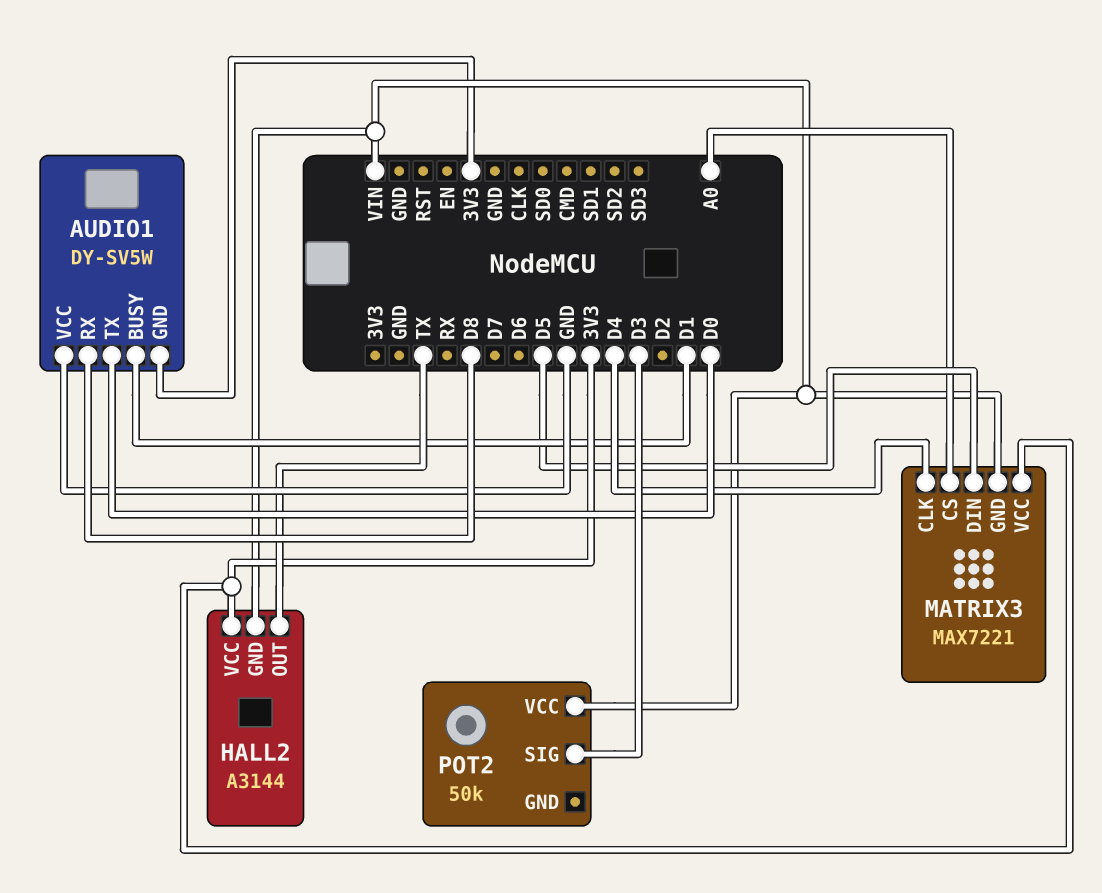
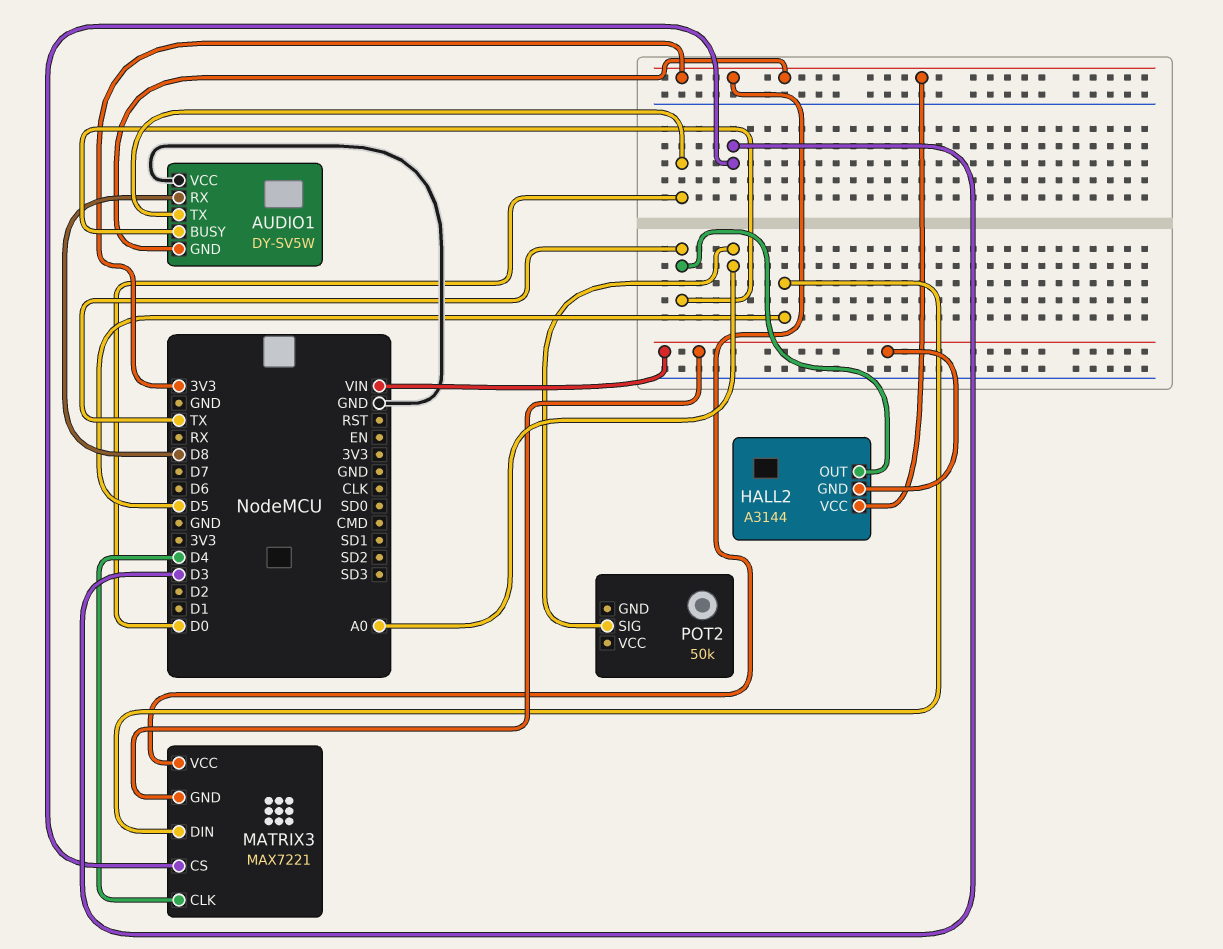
AUDIO1 pin BUSY: D1 -> TX
MATRIX3 pin CS: A0 -> D3
POT2 pin SIG: D3 -> A0
POT2 pin VCC: VIN -> none

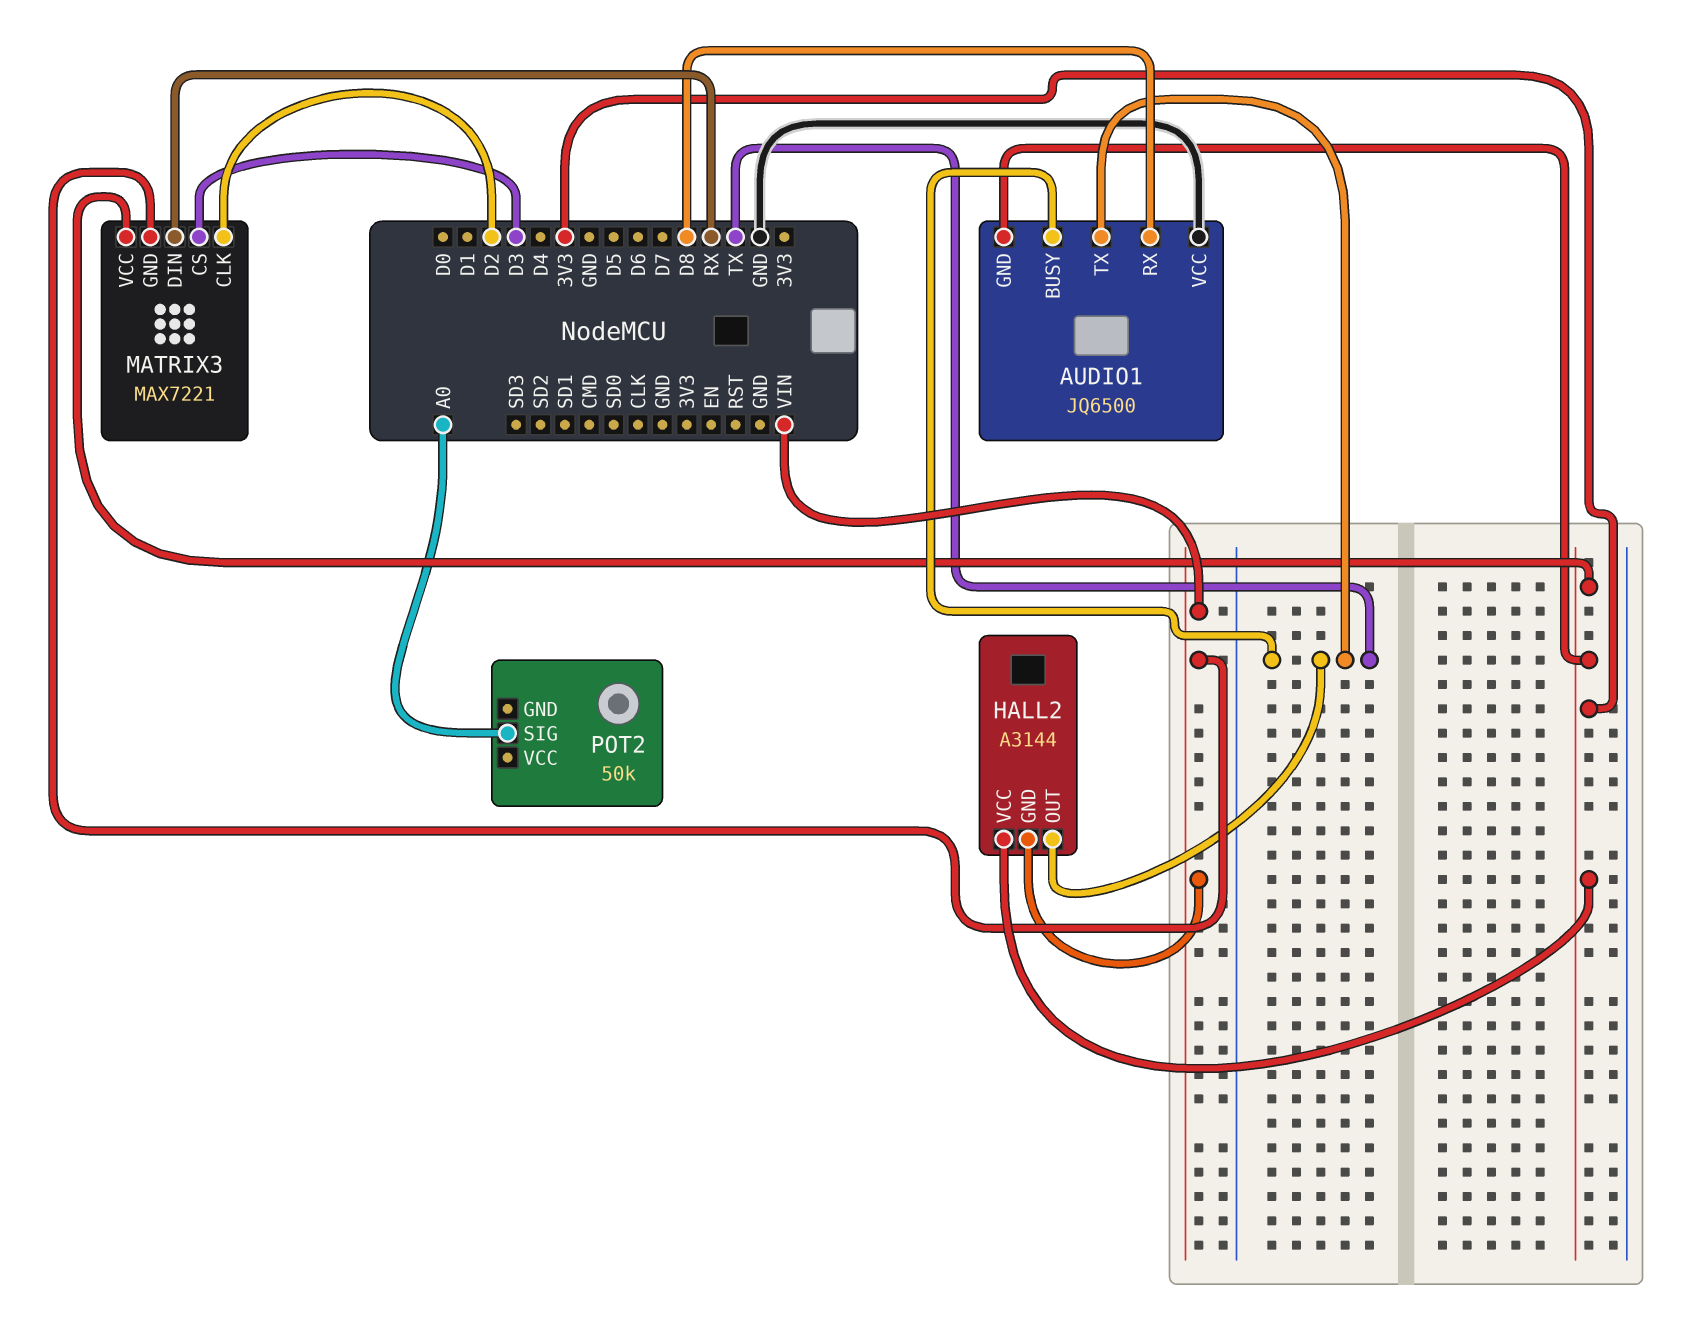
AUDIO1: DY-SV5W -> JQ6500
AUDIO1 pin TX: D0 -> TX
MATRIX3 pin CLK: D4 -> D2
MATRIX3 pin DIN: D5 -> RX

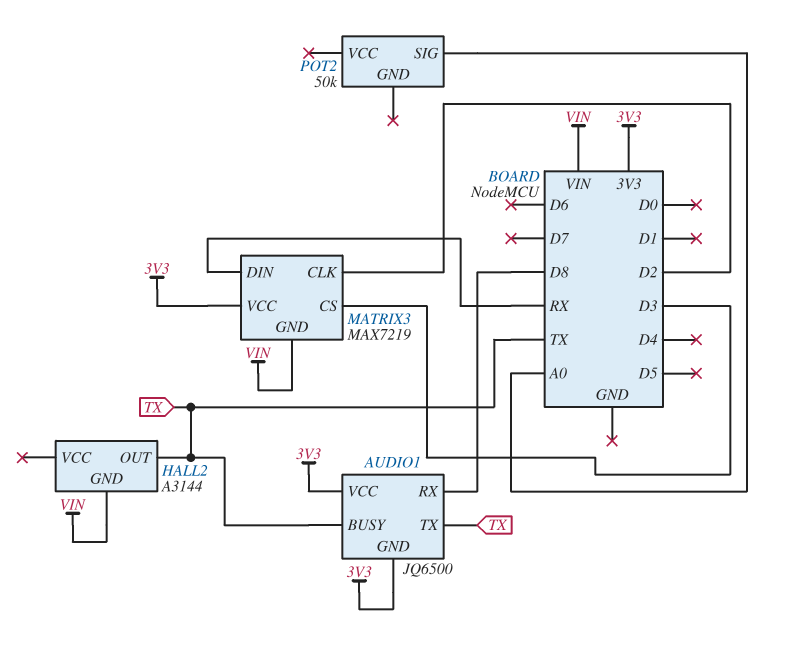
AUDIO1 pin VCC: GND -> 3V3
HALL2 pin VCC: 3V3 -> none
MATRIX3: MAX7221 -> MAX7219

